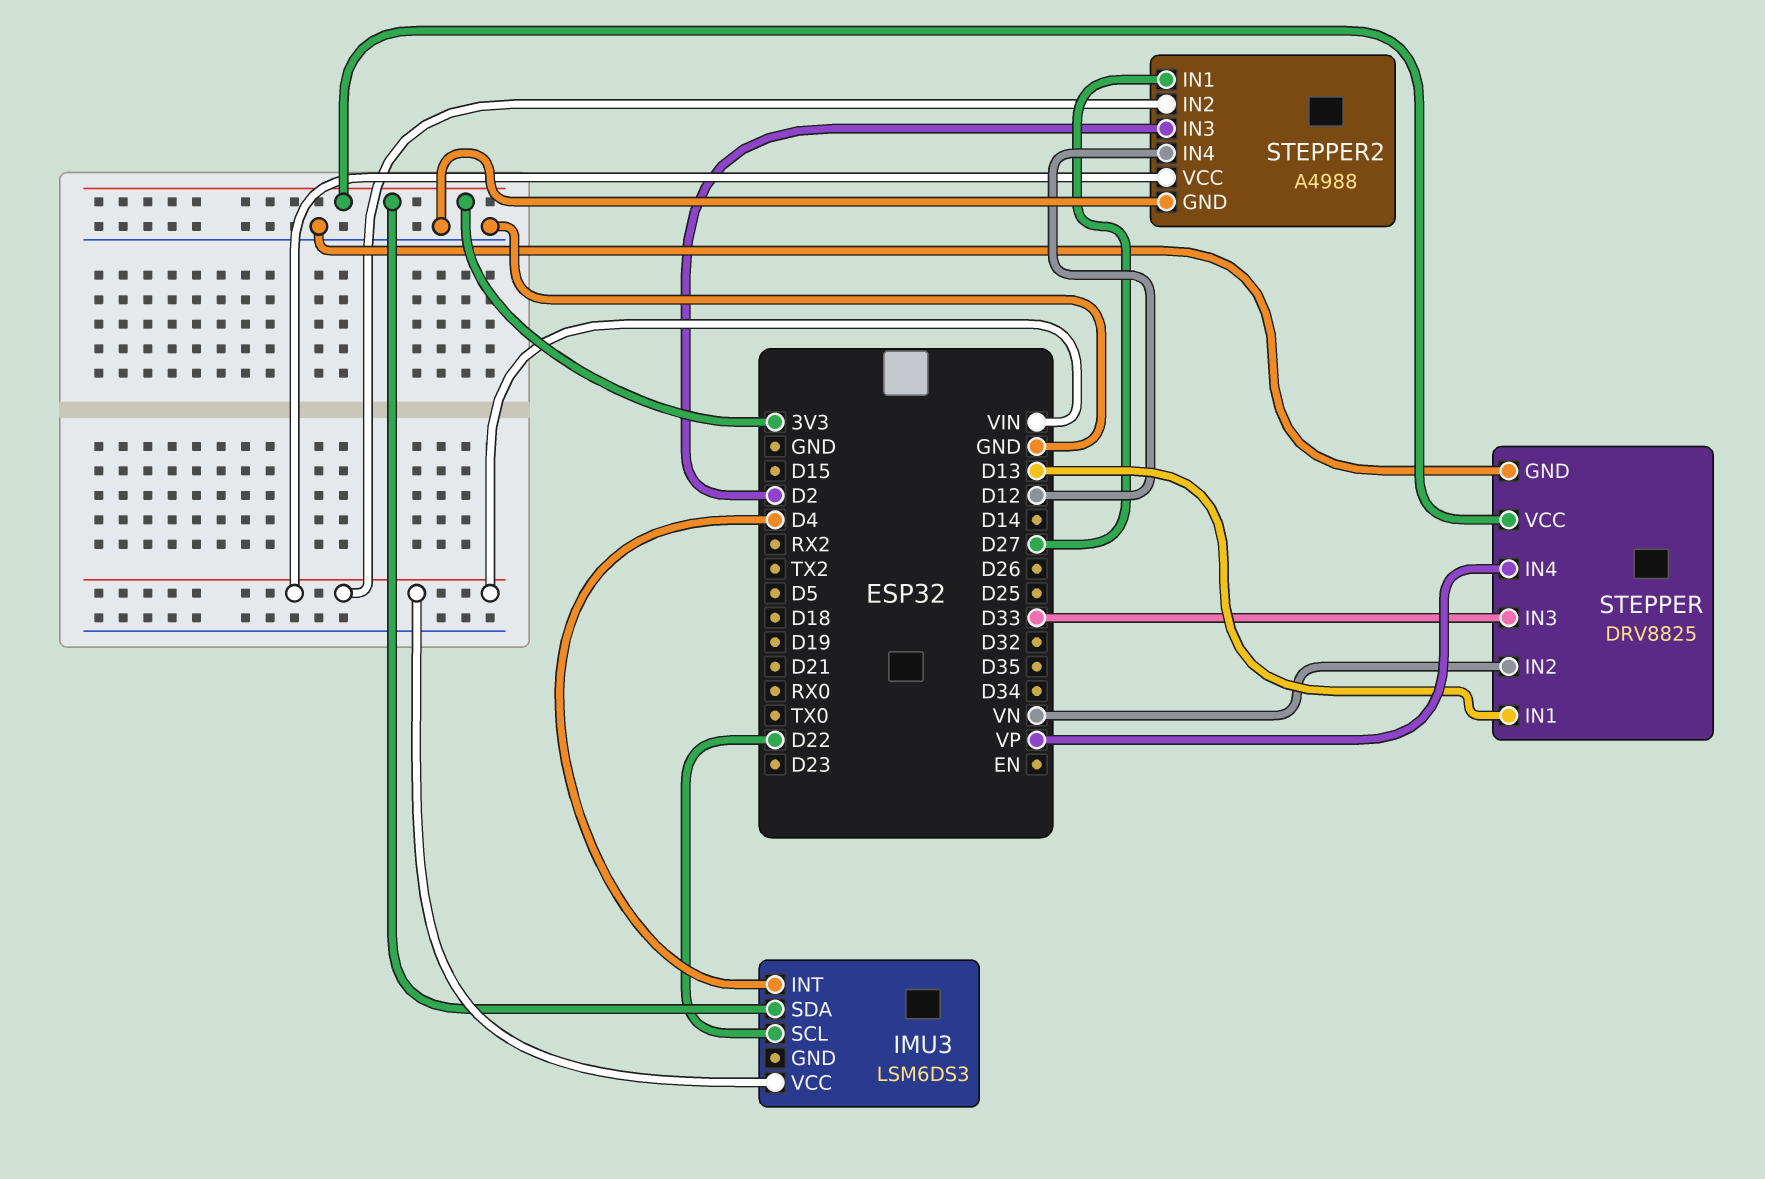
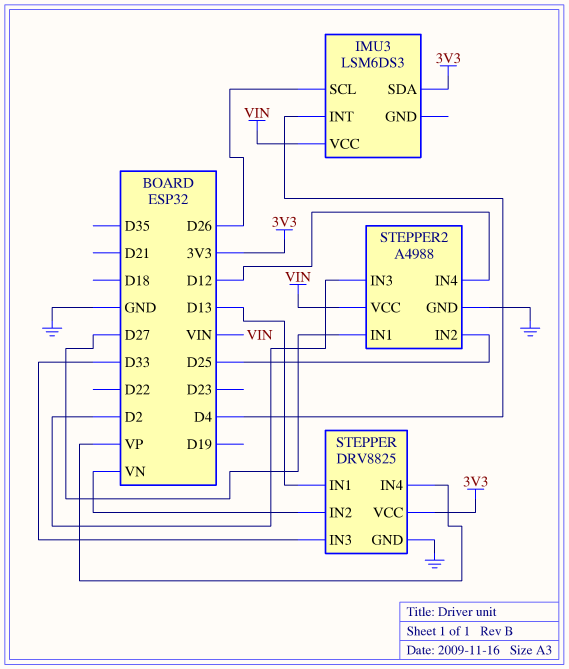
IMU3 pin SCL: D22 -> D26
STEPPER2 pin IN2: VIN -> D25

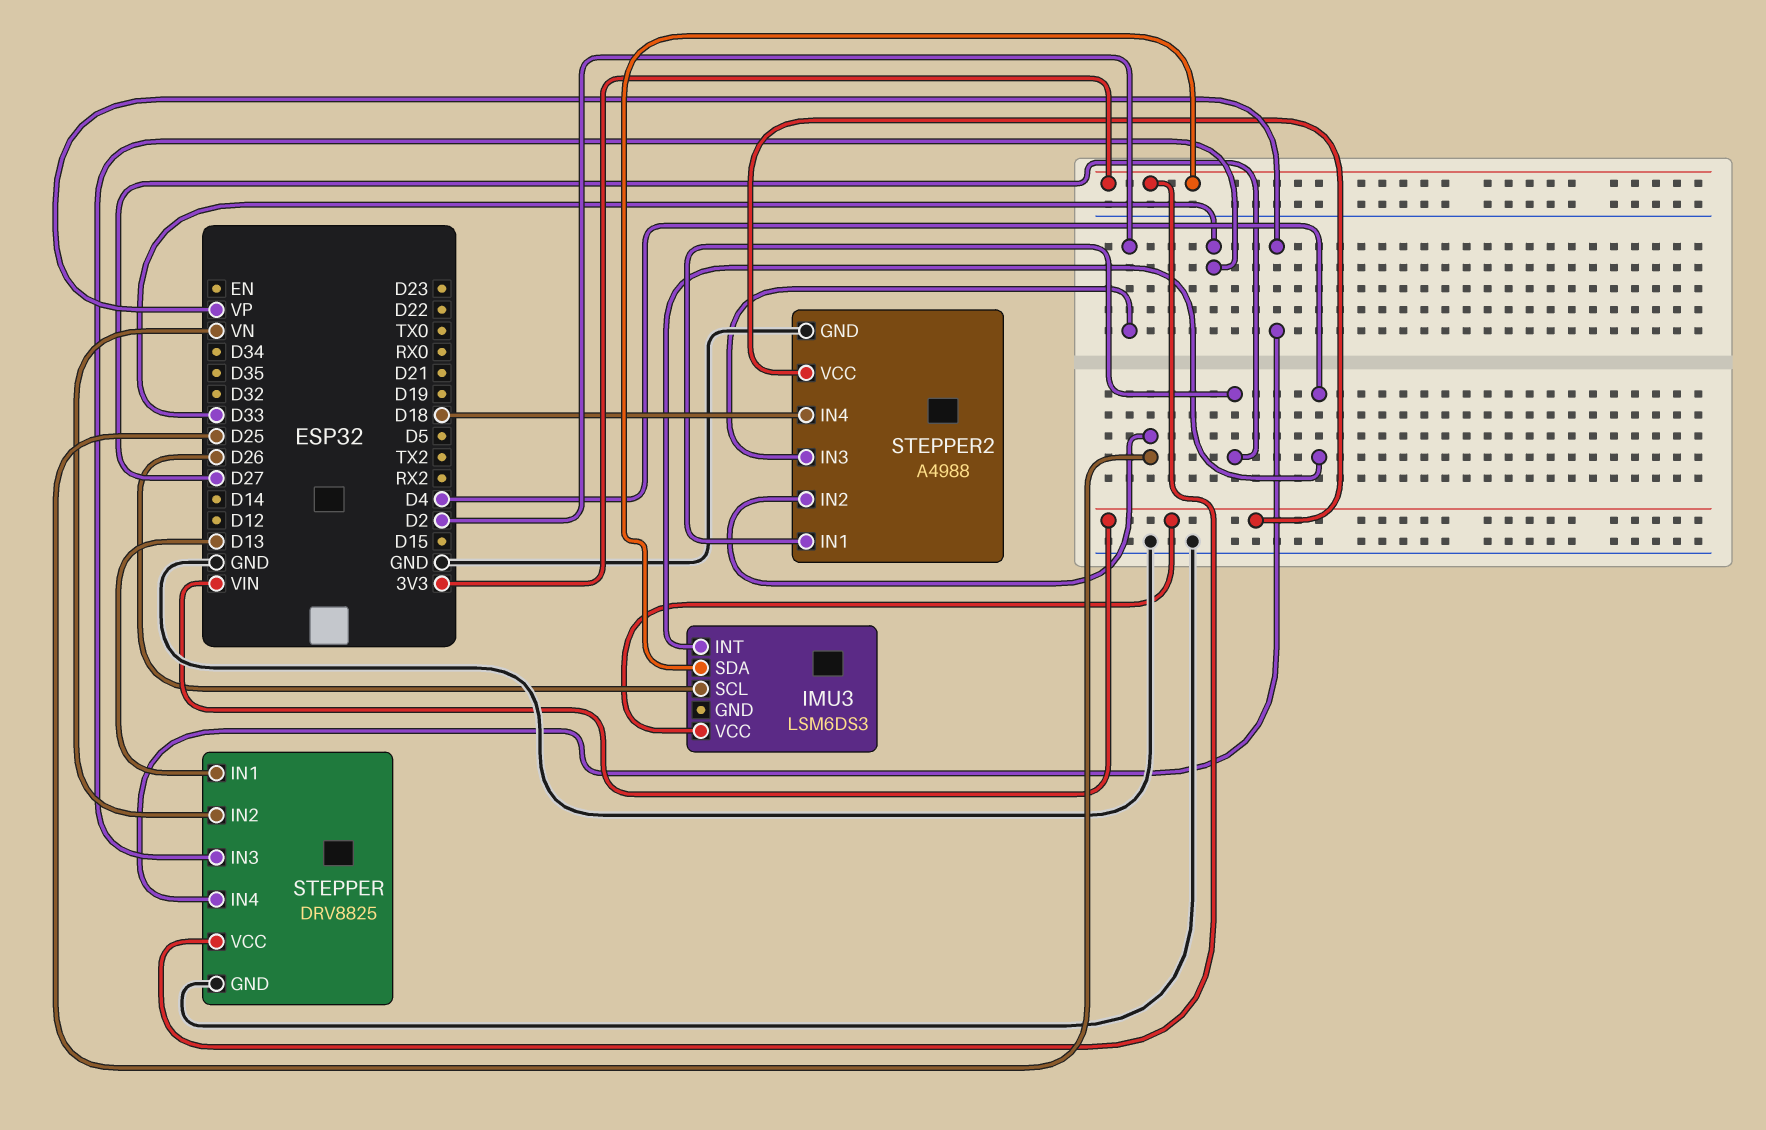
STEPPER2 pin IN4: D12 -> D18

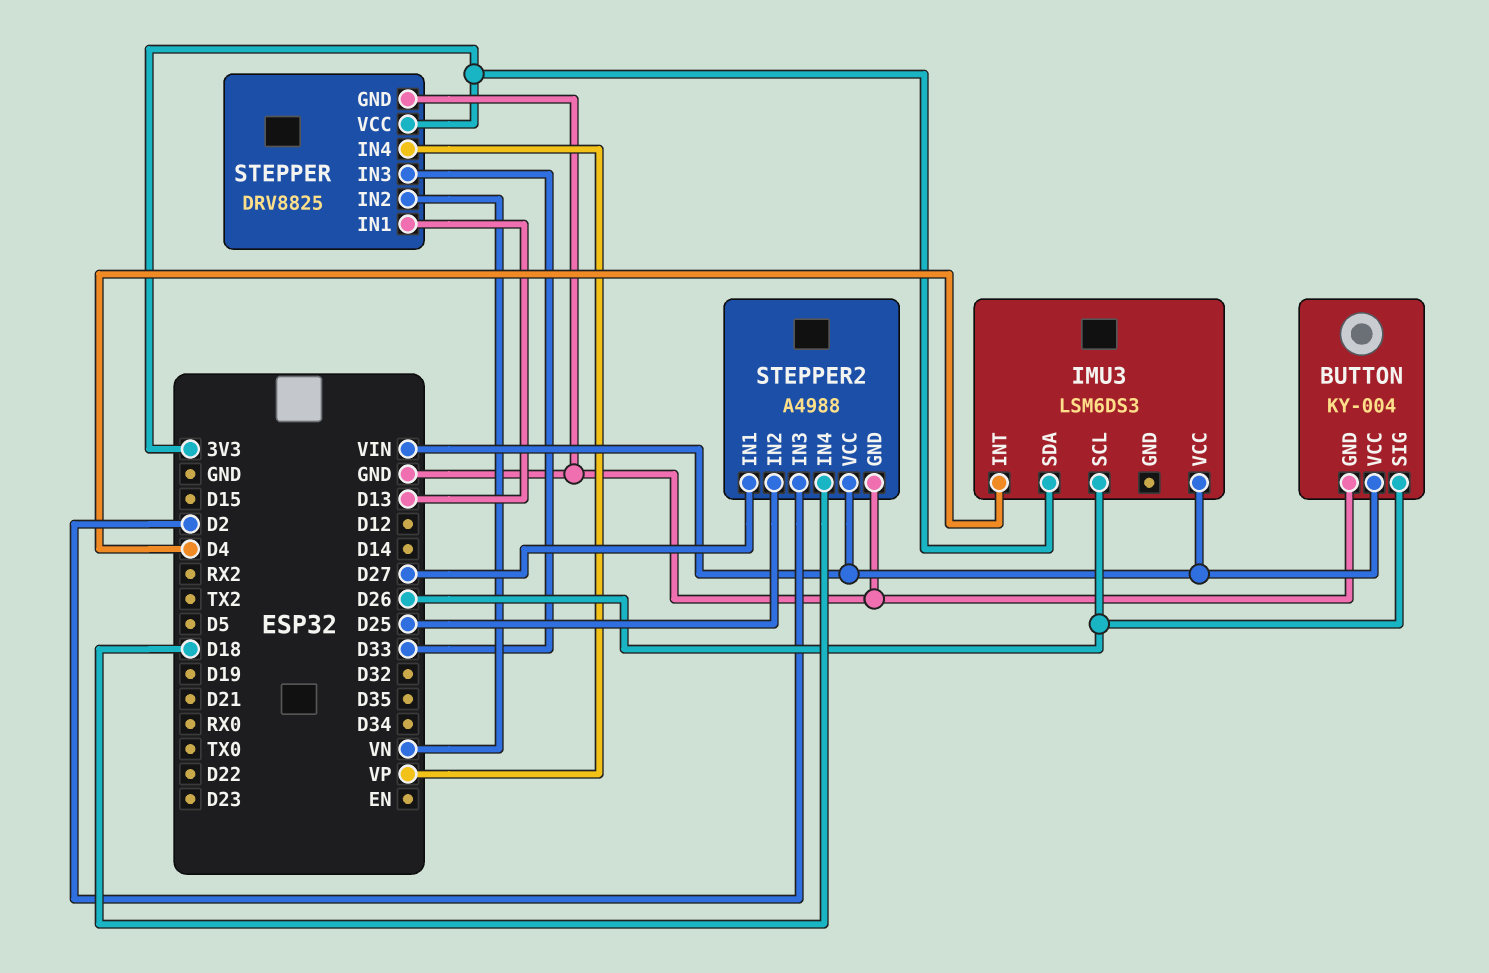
BUTTON: none -> KY-004
BUTTON pin GND: none -> GND
BUTTON pin SIG: none -> D26
BUTTON pin VCC: none -> VIN

